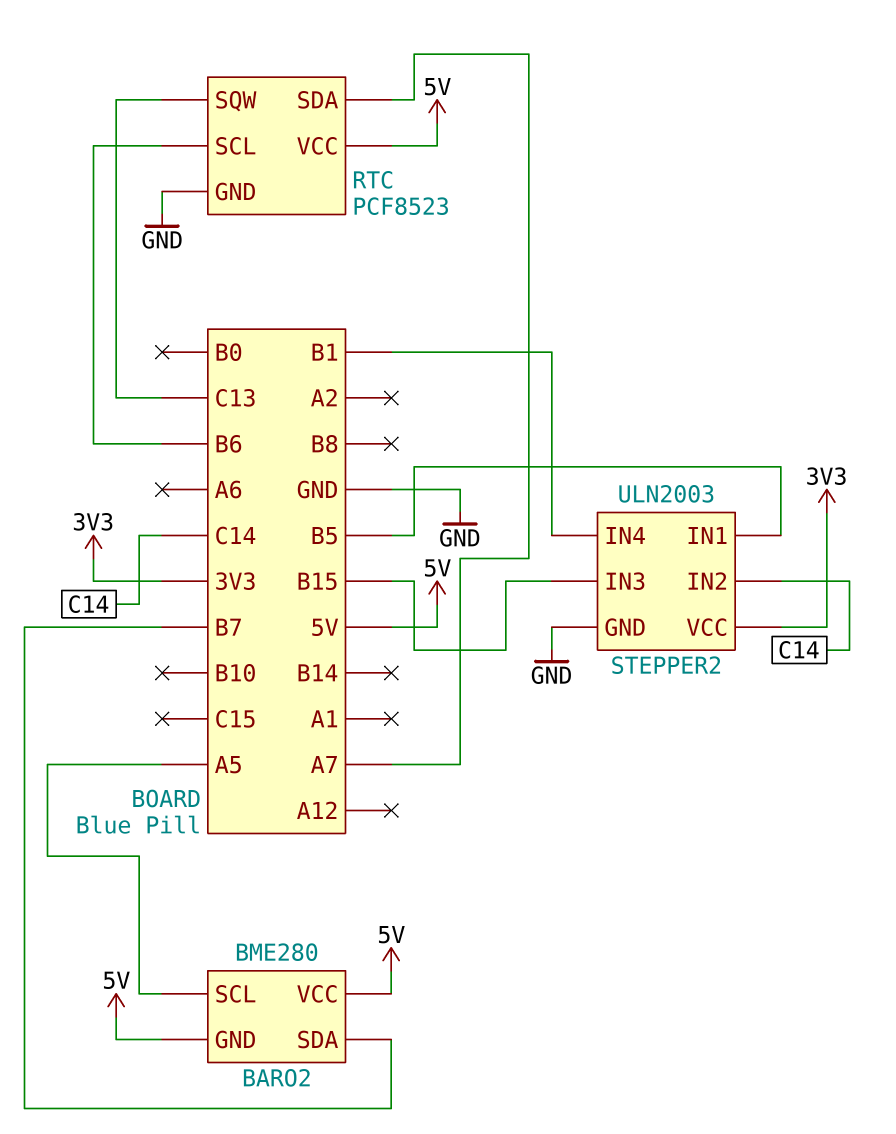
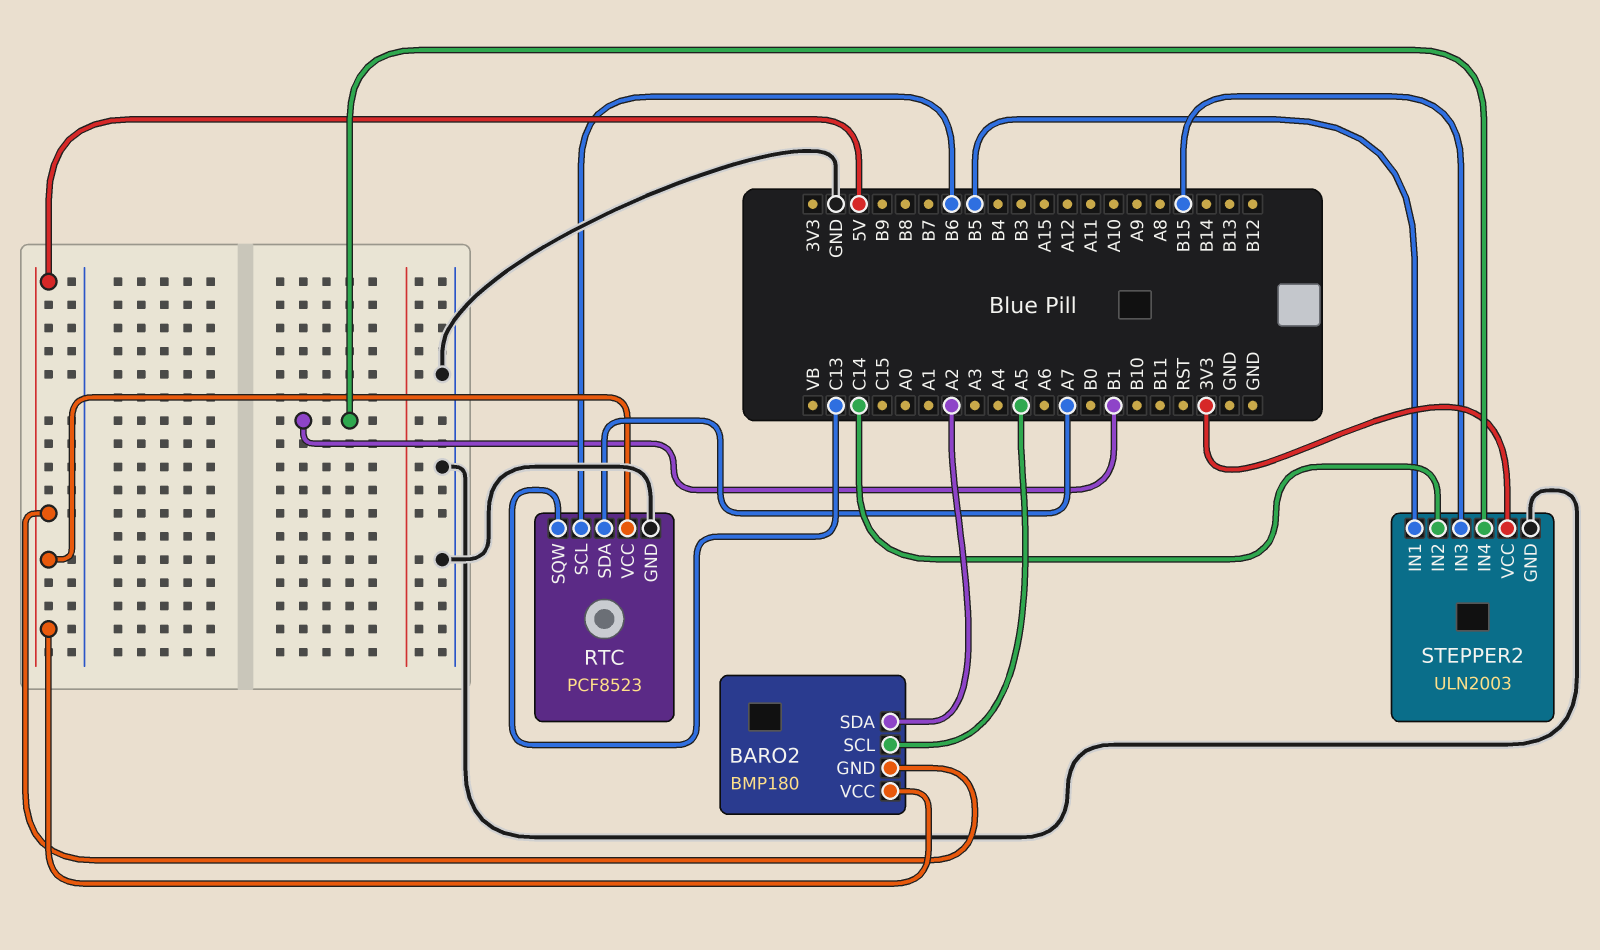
BARO2: BME280 -> BMP180
BARO2 pin SDA: B7 -> A2

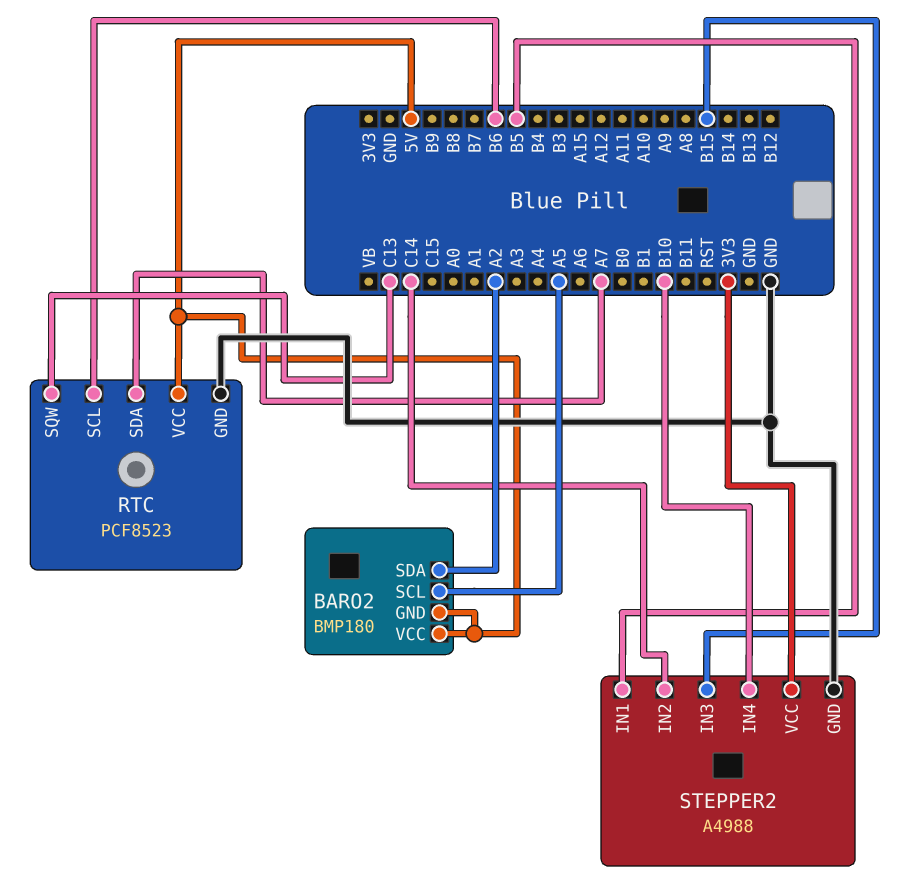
STEPPER2: ULN2003 -> A4988
STEPPER2 pin IN4: B1 -> B10

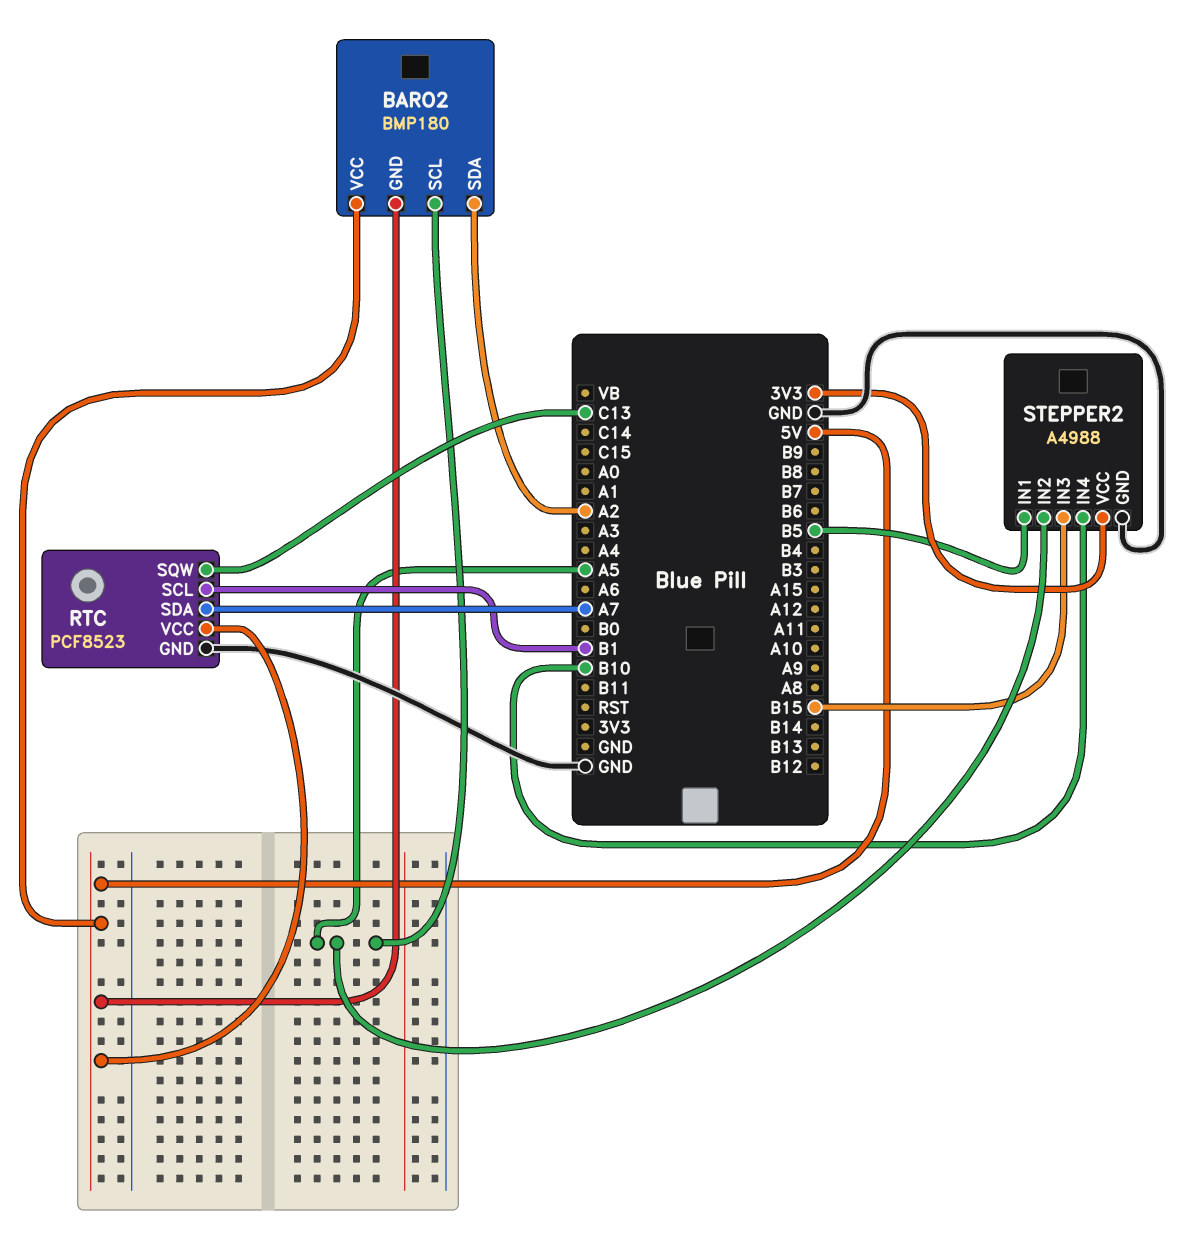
RTC pin SCL: B6 -> B1
STEPPER2 pin IN2: C14 -> A5

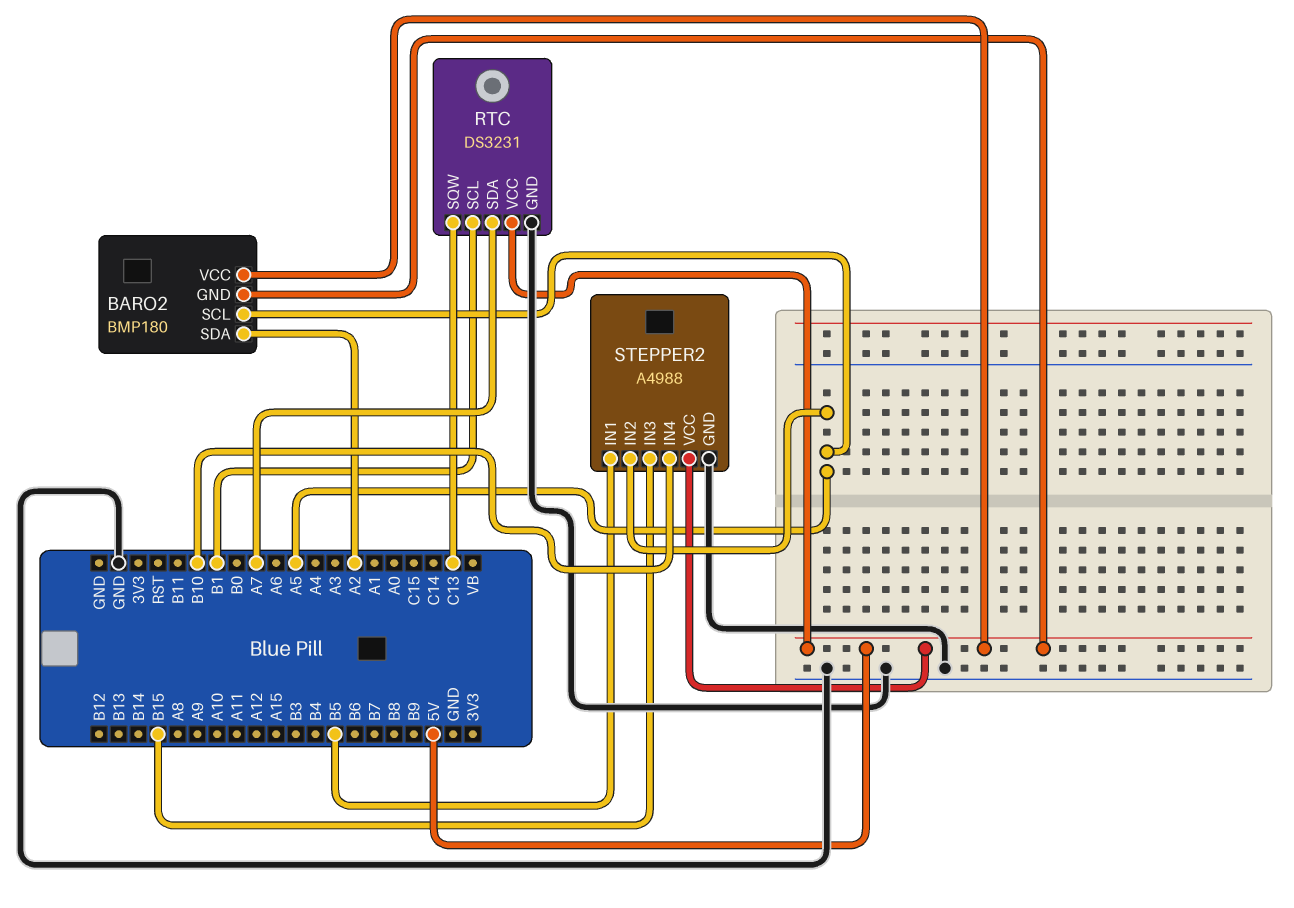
RTC: PCF8523 -> DS3231
STEPPER2 pin VCC: 3V3 -> 5V

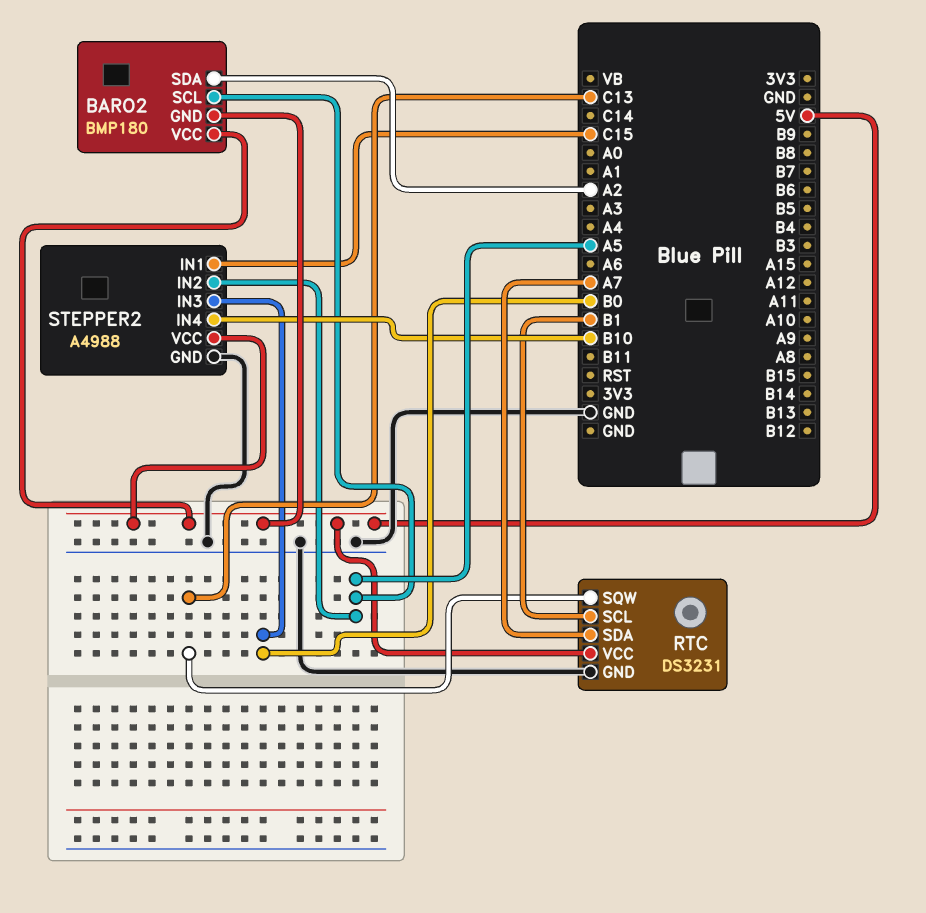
STEPPER2 pin IN1: B5 -> C15
STEPPER2 pin IN3: B15 -> B0

